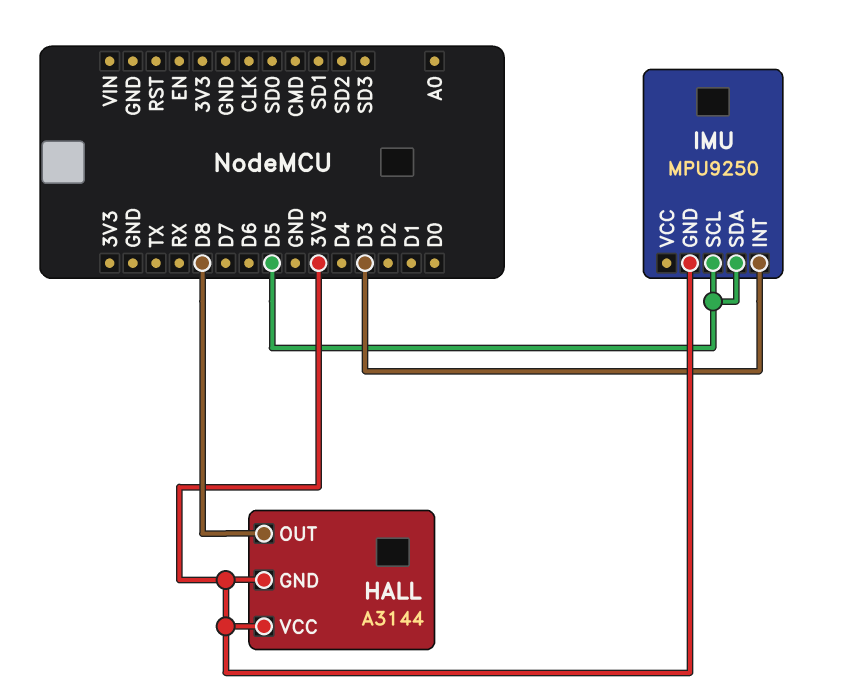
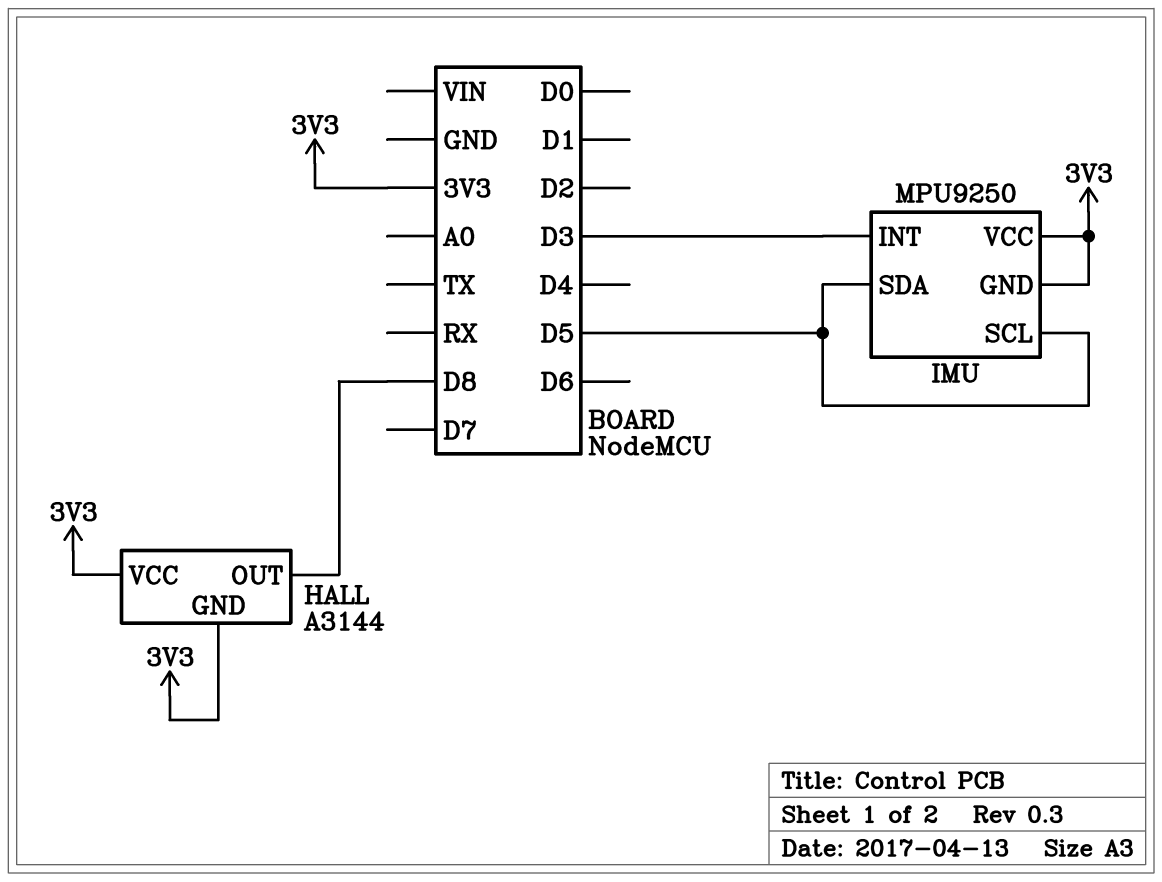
IMU pin VCC: none -> 3V3

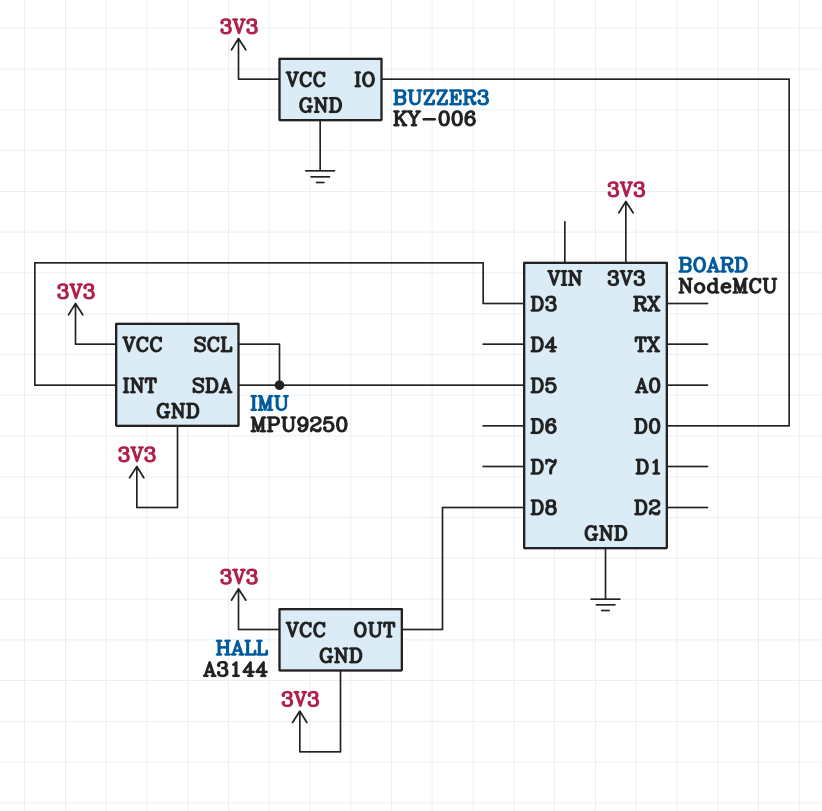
BUZZER3: none -> KY-006
BUZZER3 pin GND: none -> GND
BUZZER3 pin IO: none -> D0
BUZZER3 pin VCC: none -> 3V3

